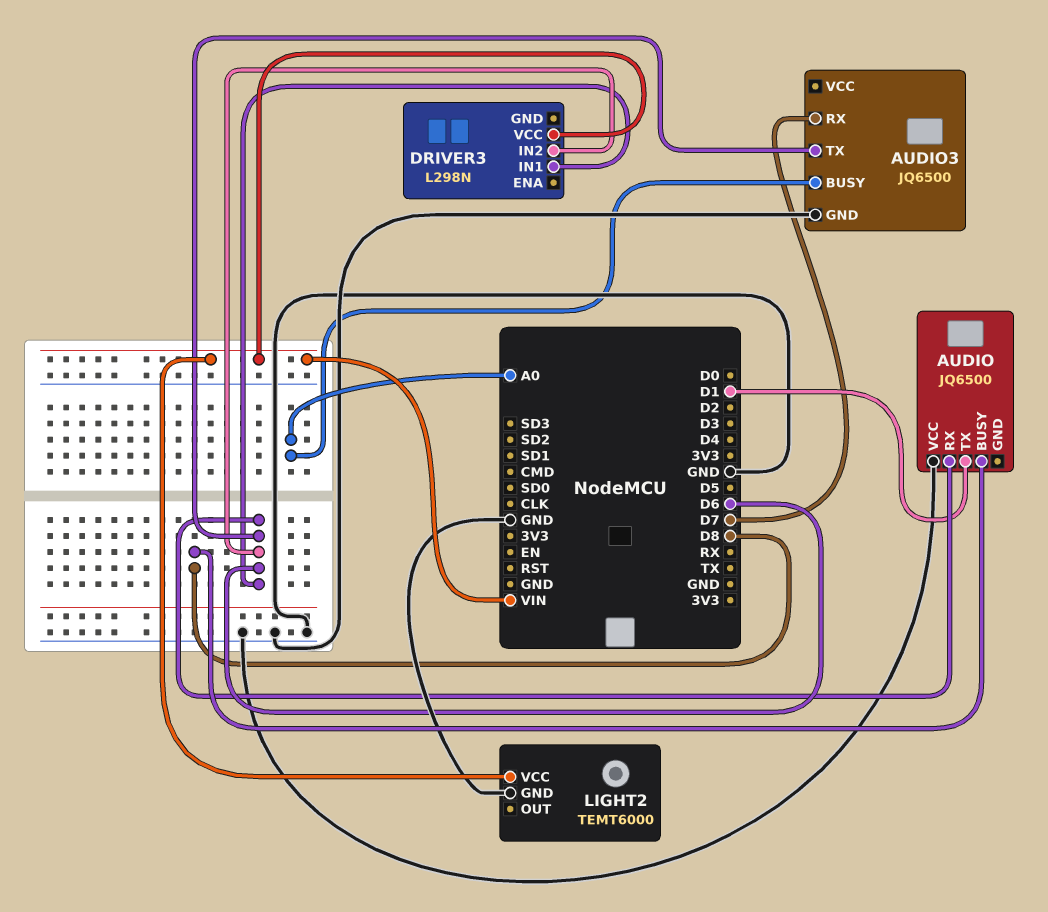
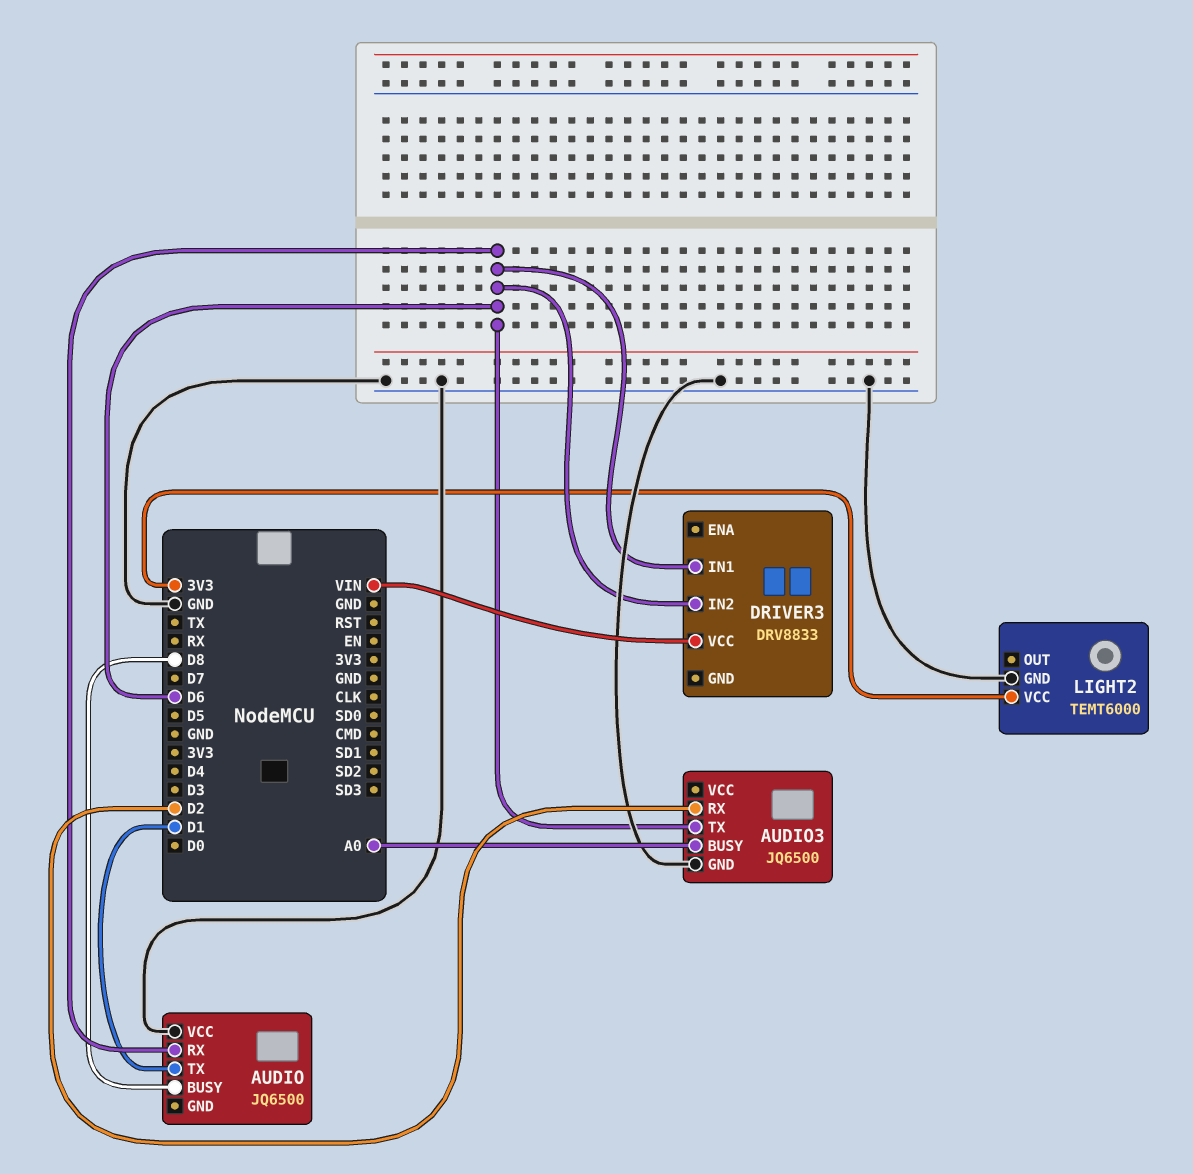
AUDIO3 pin RX: D7 -> D2
DRIVER3: L298N -> DRV8833
LIGHT2 pin VCC: VIN -> 3V3

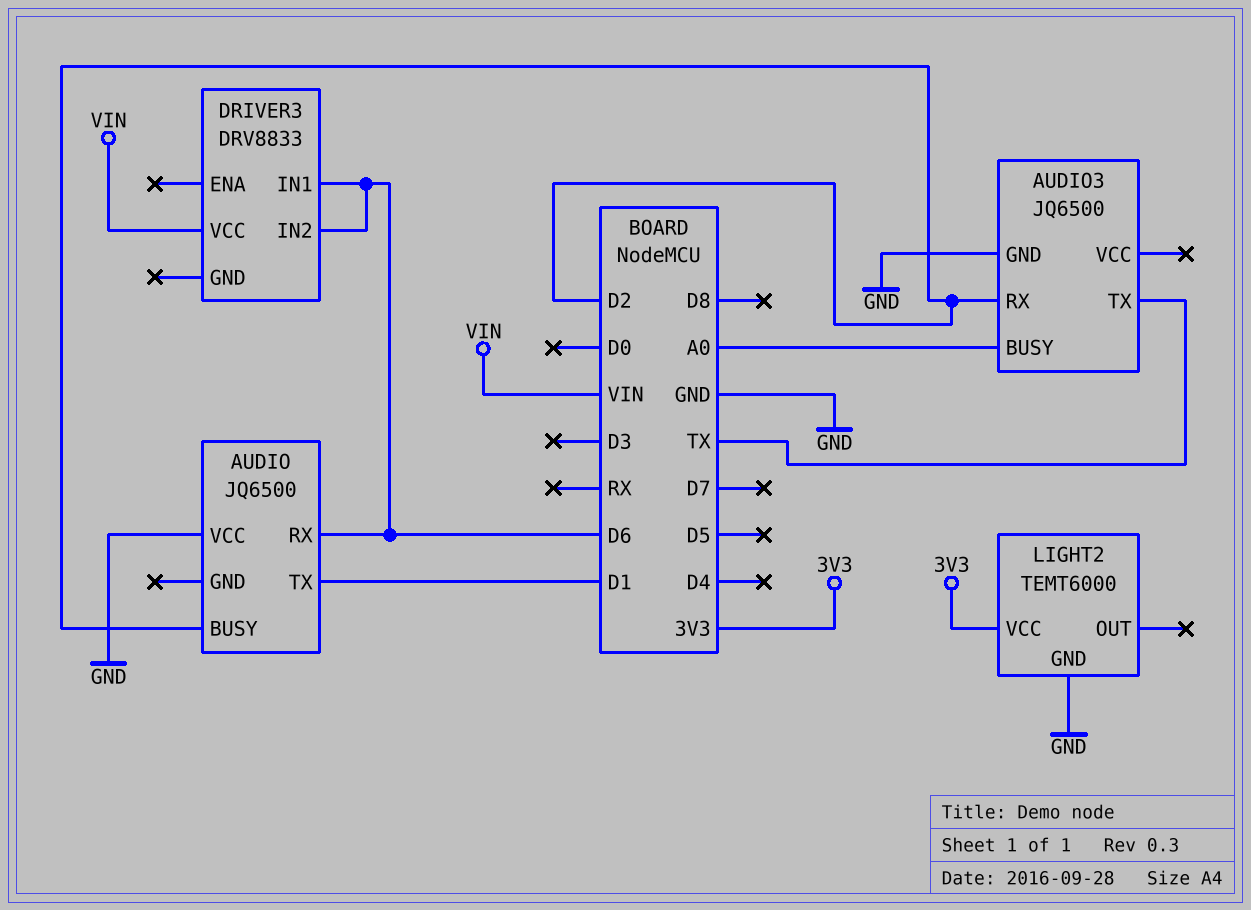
AUDIO pin BUSY: D8 -> D2
AUDIO3 pin TX: D6 -> TX

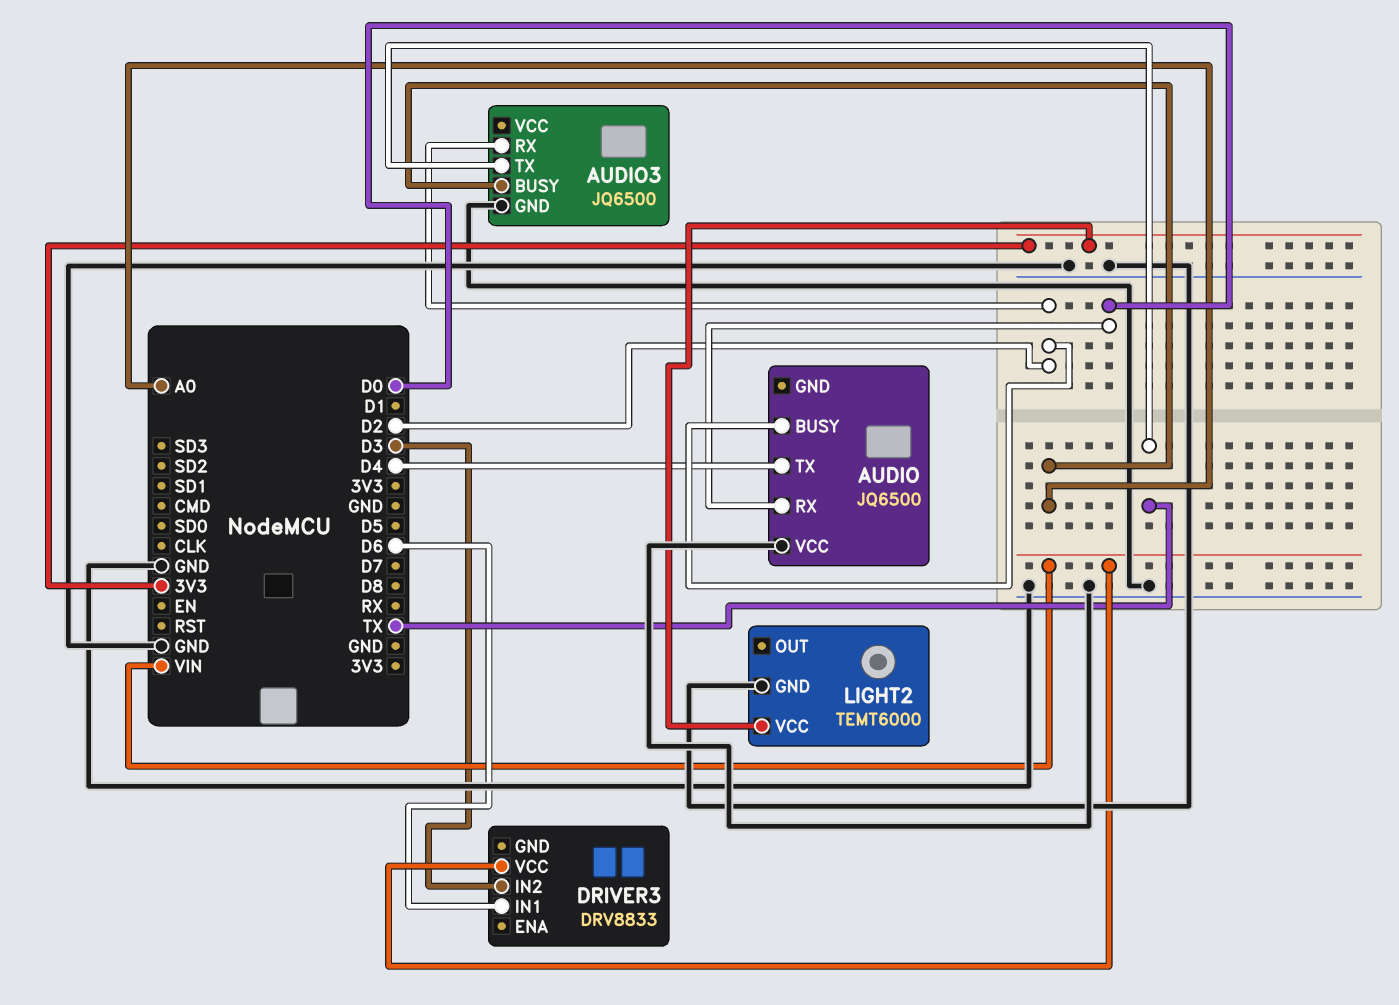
AUDIO pin RX: D6 -> D0
AUDIO pin TX: D1 -> D4
DRIVER3 pin IN2: D6 -> D3

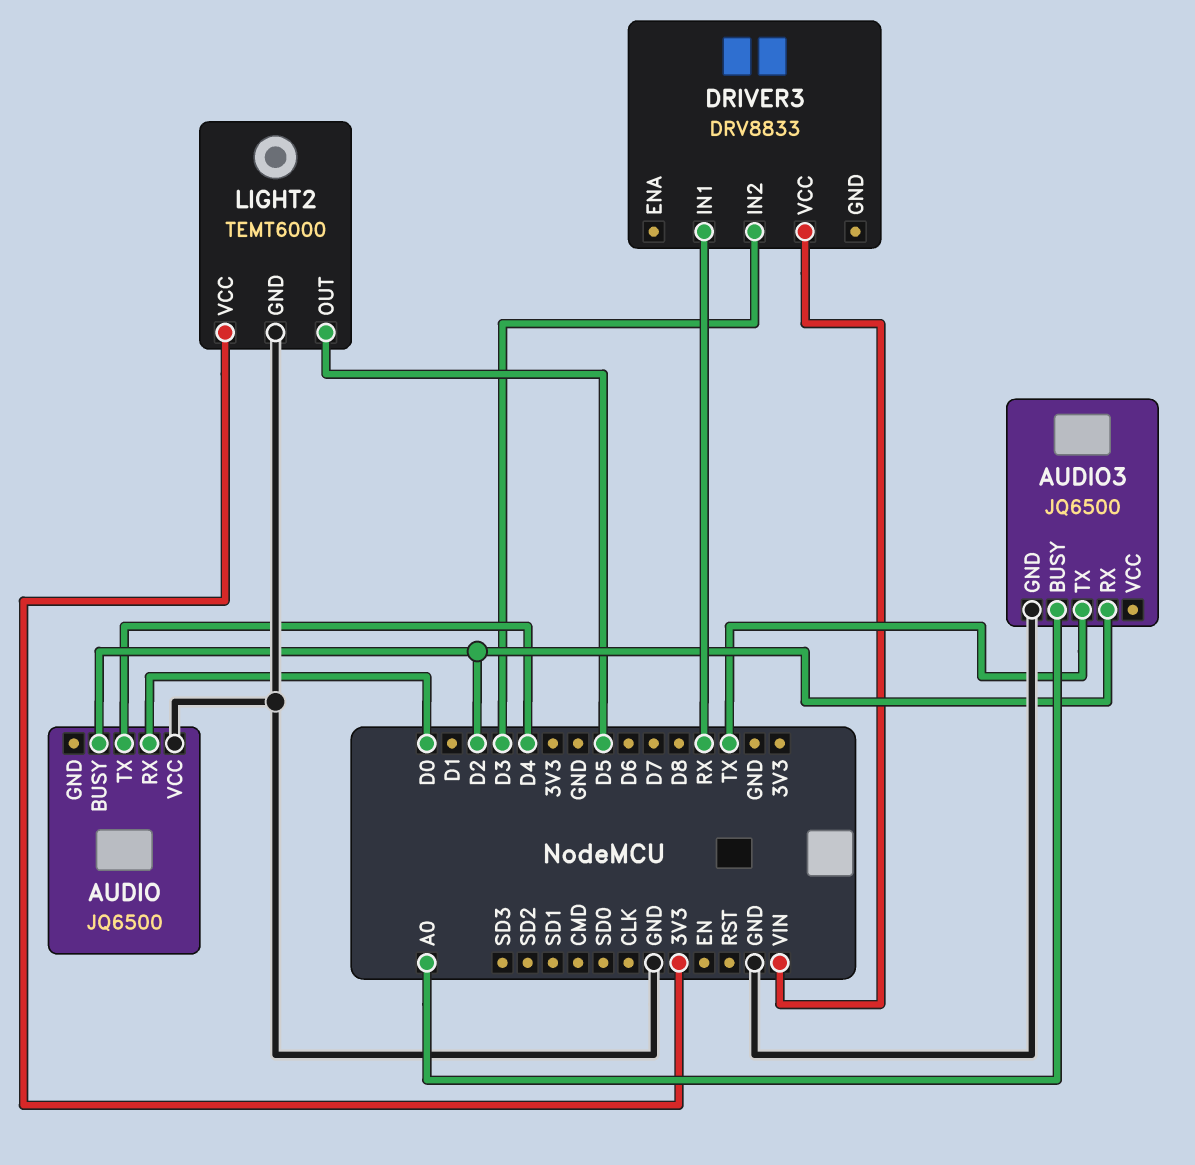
DRIVER3 pin IN1: D6 -> RX
LIGHT2 pin OUT: none -> D5

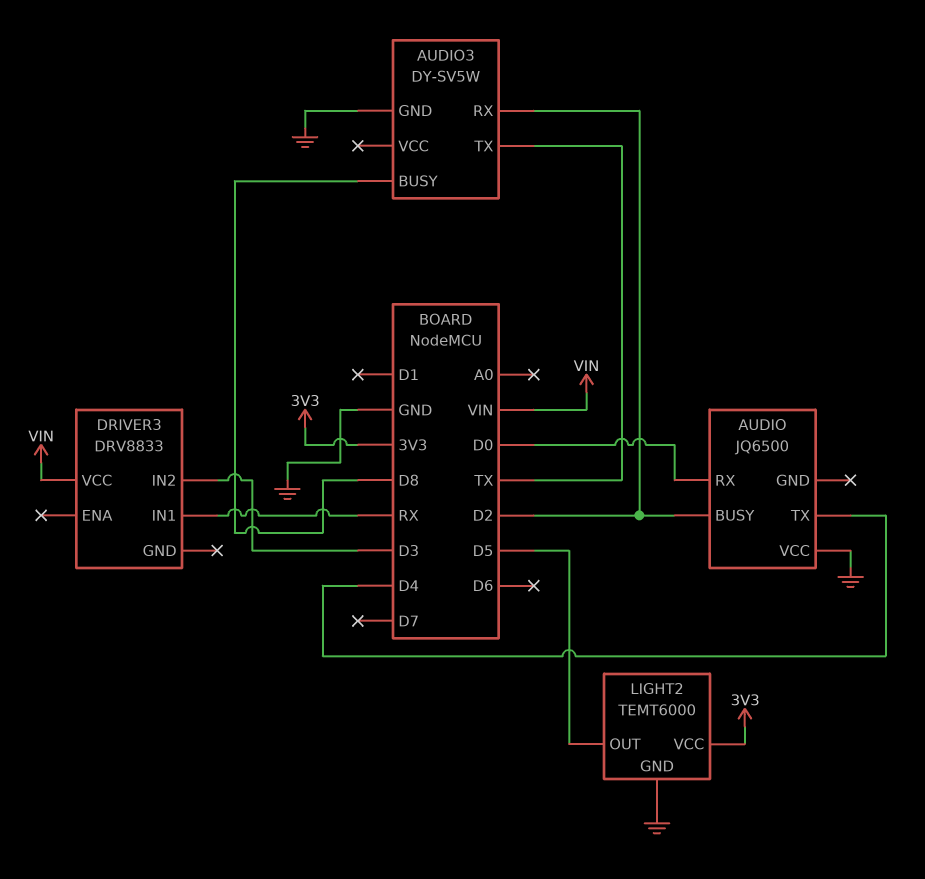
AUDIO3: JQ6500 -> DY-SV5W
AUDIO3 pin BUSY: A0 -> D8

